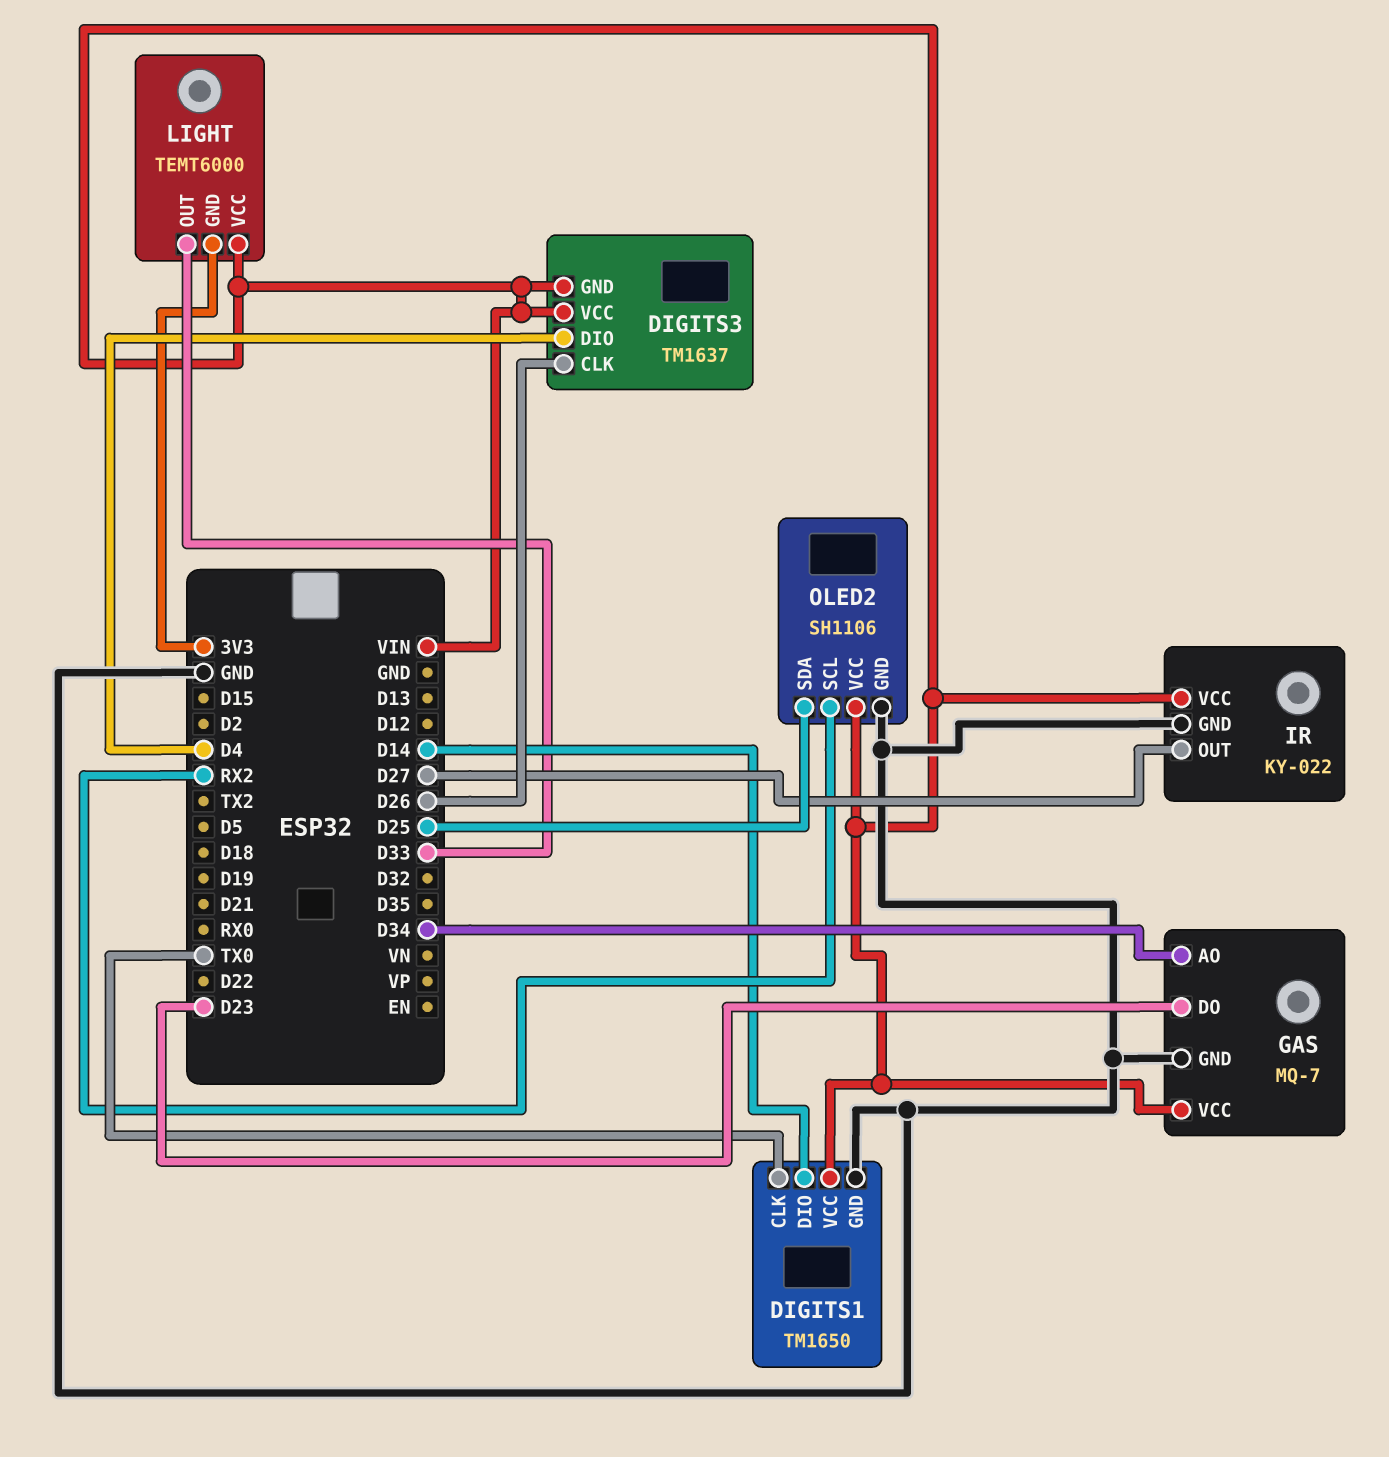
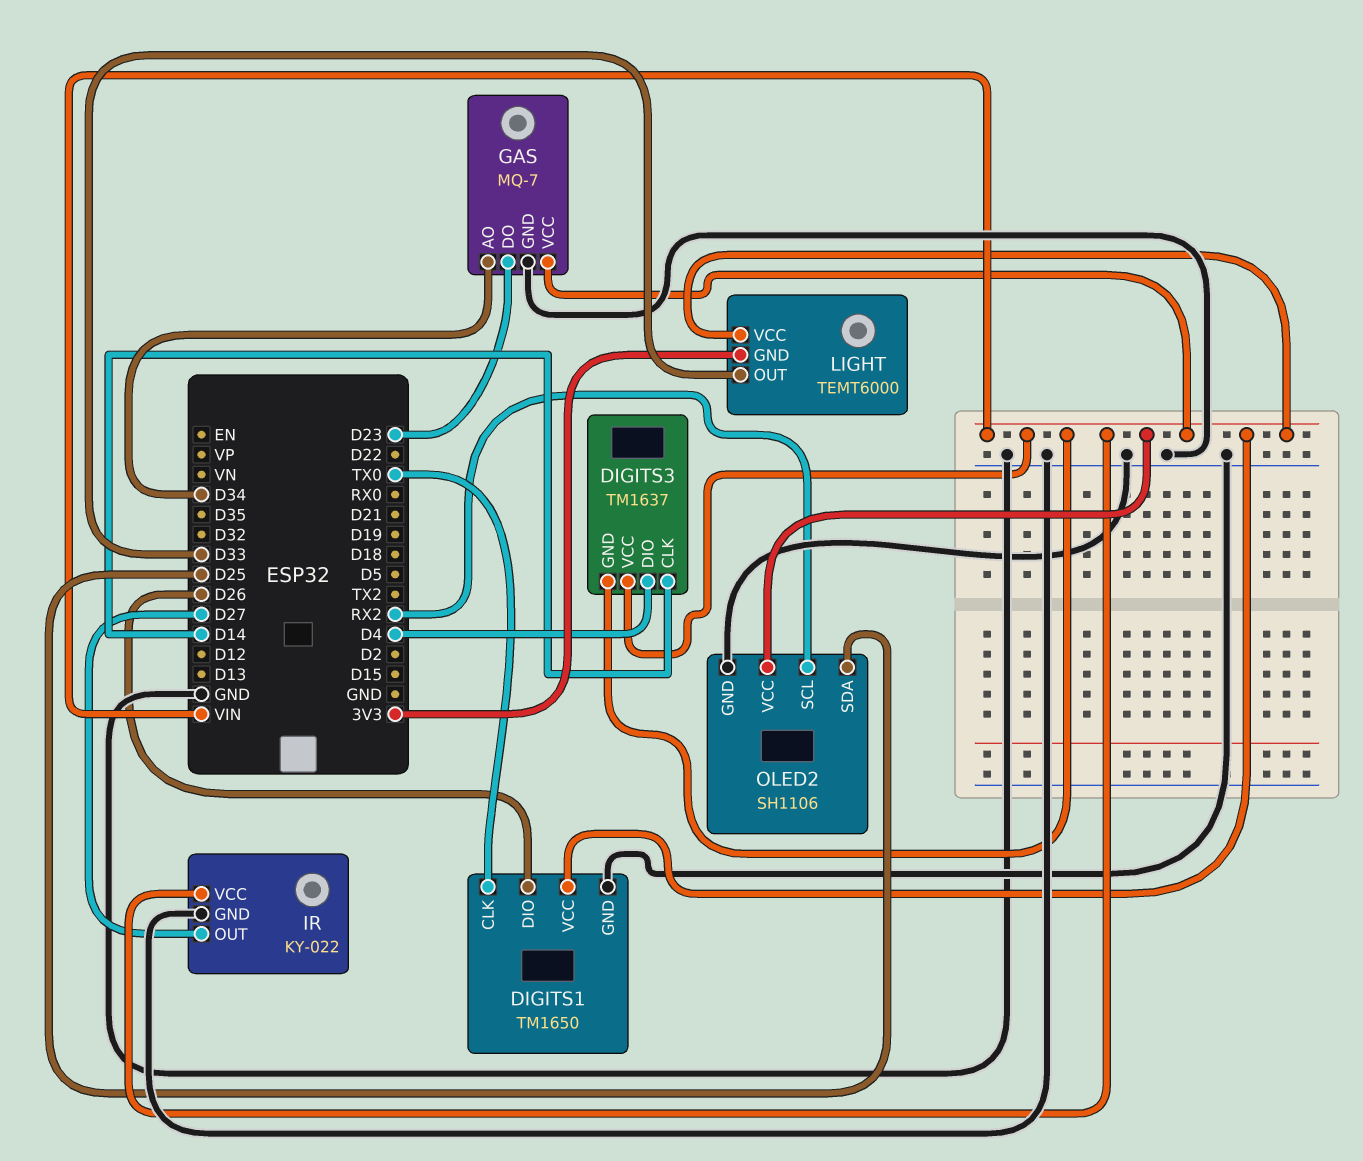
DIGITS1 pin DIO: D14 -> D26
DIGITS3 pin CLK: D26 -> D14

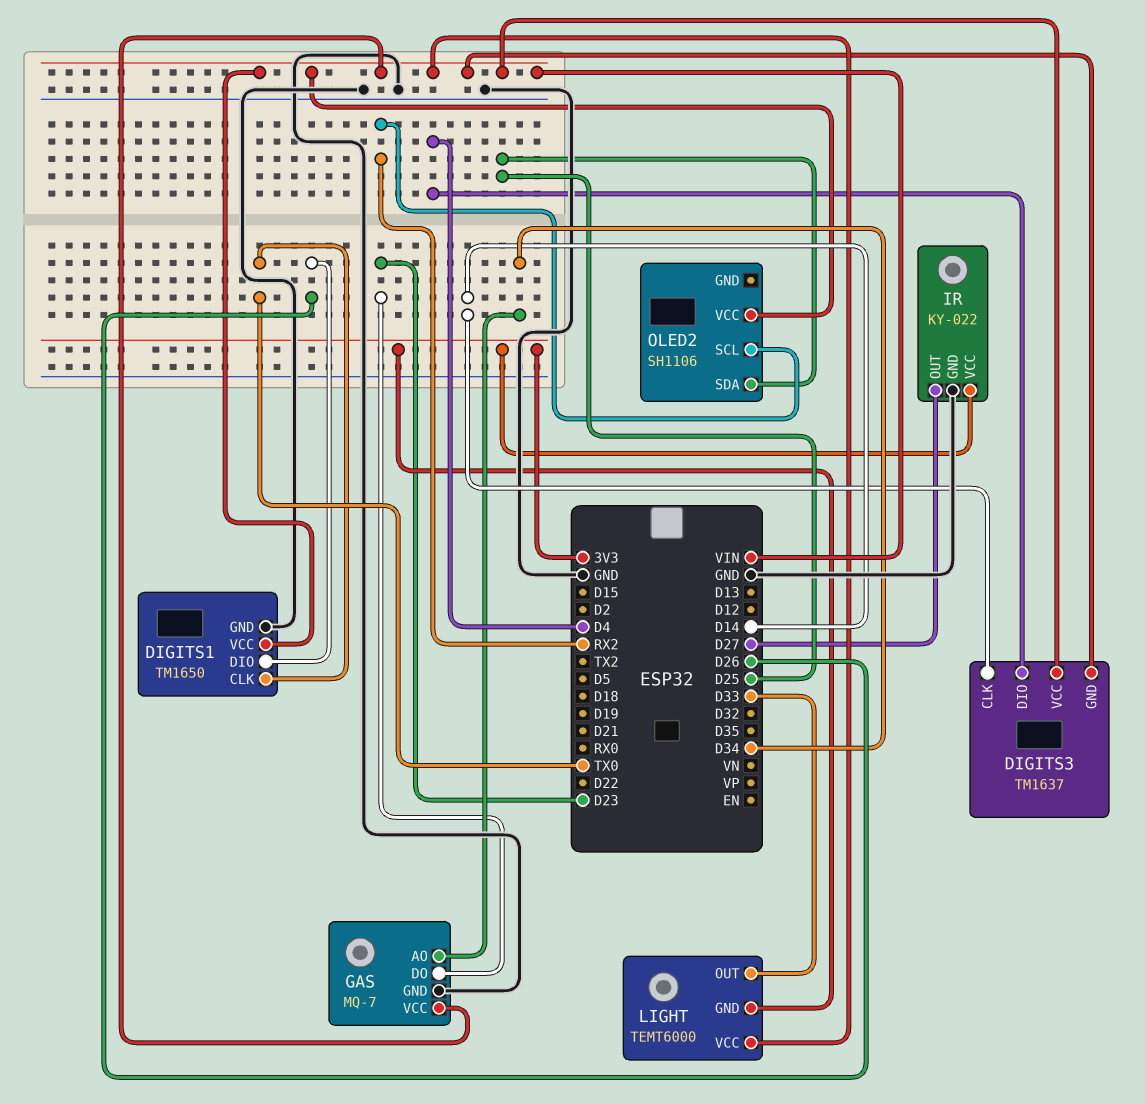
IR pin VCC: VIN -> 3V3
OLED2 pin GND: GND -> none

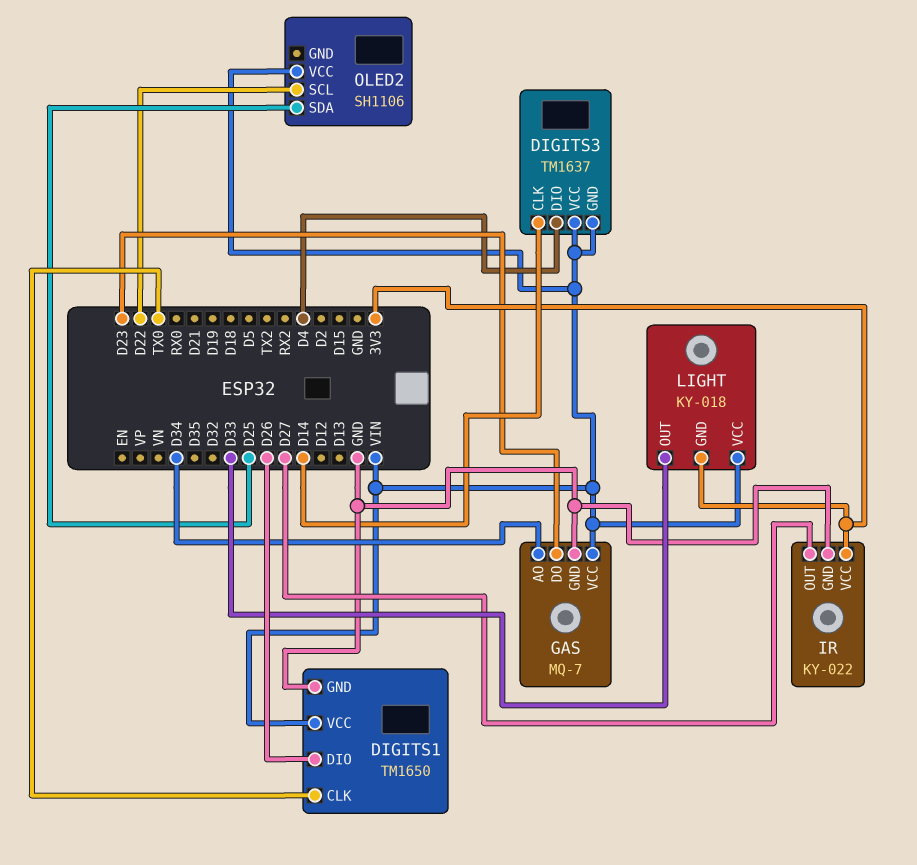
LIGHT: TEMT6000 -> KY-018
OLED2 pin SCL: RX2 -> D22

